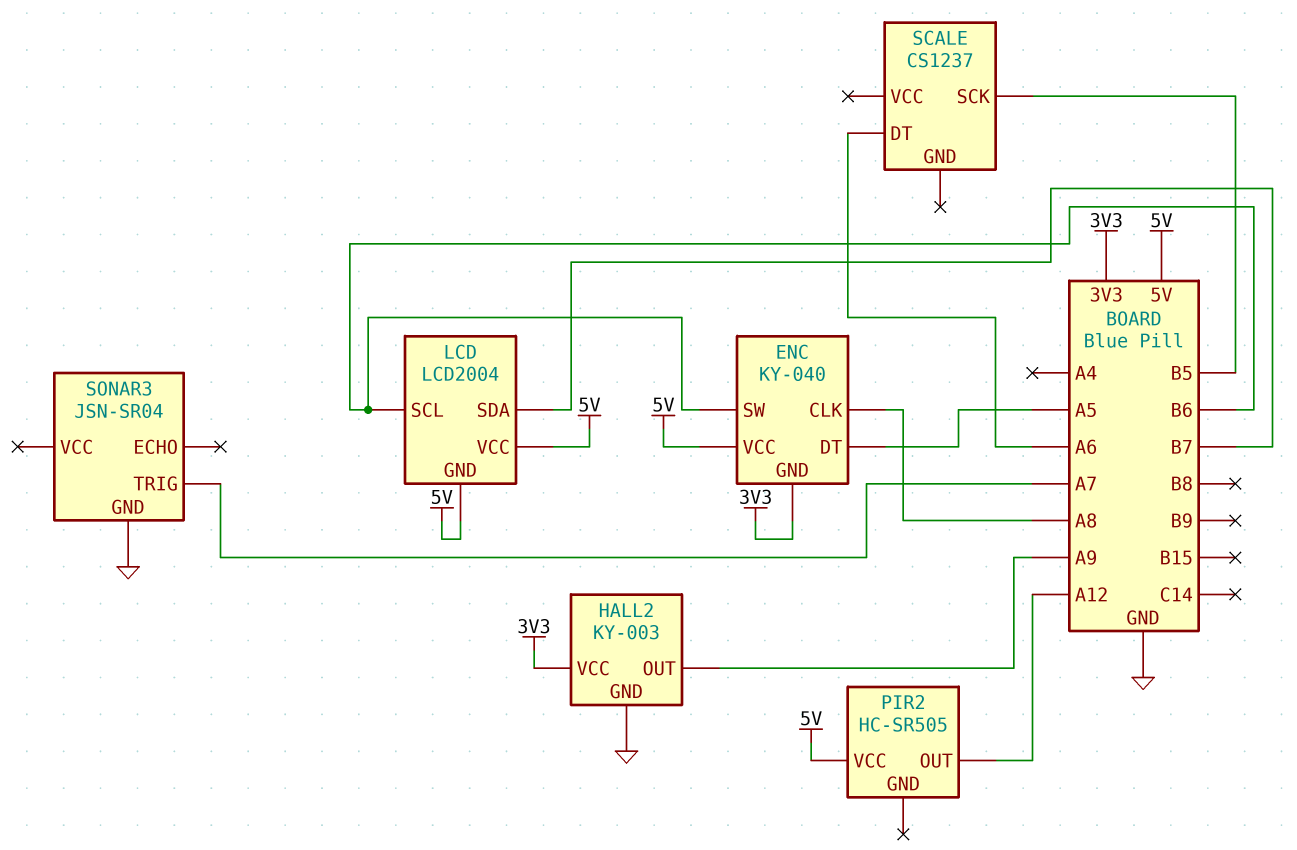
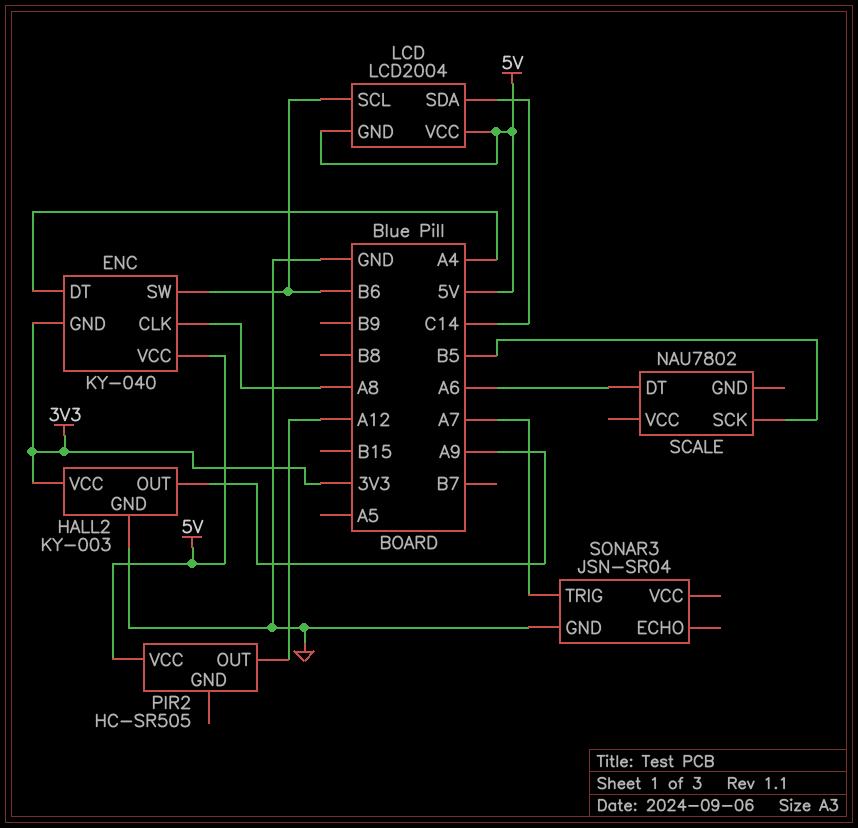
ENC pin DT: A5 -> A4
LCD pin SDA: B7 -> C14
SCALE: CS1237 -> NAU7802

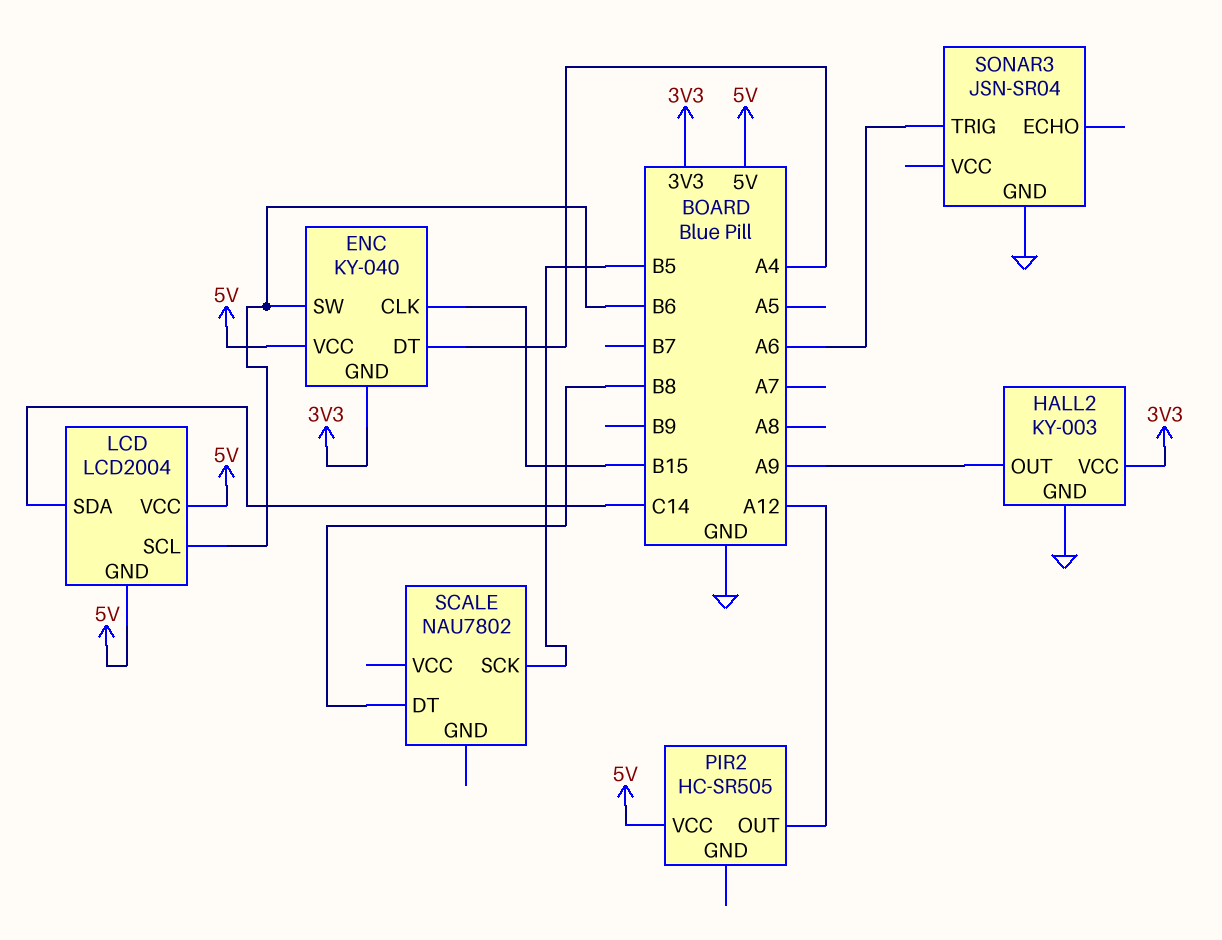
ENC pin CLK: A8 -> B15
SCALE pin DT: A6 -> B8
SONAR3 pin TRIG: A7 -> A6

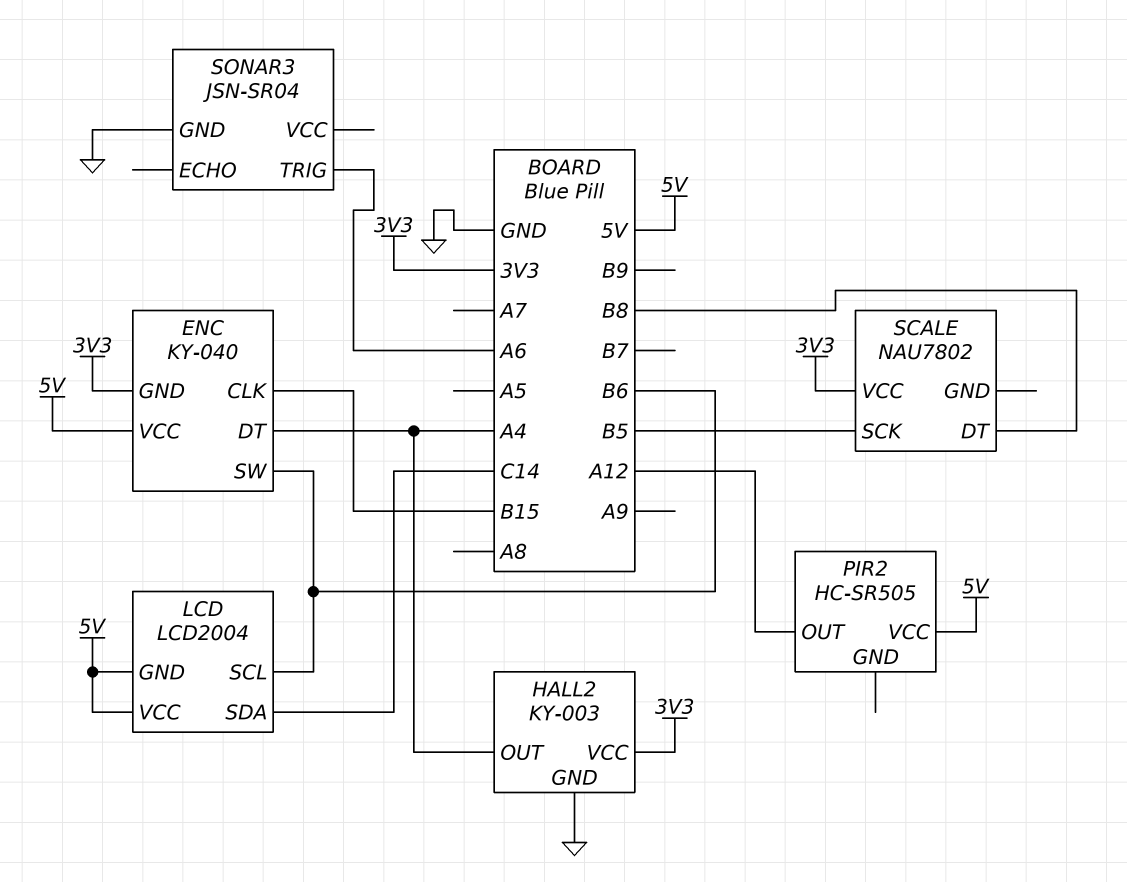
HALL2 pin OUT: A9 -> A4
SCALE pin VCC: none -> 3V3

